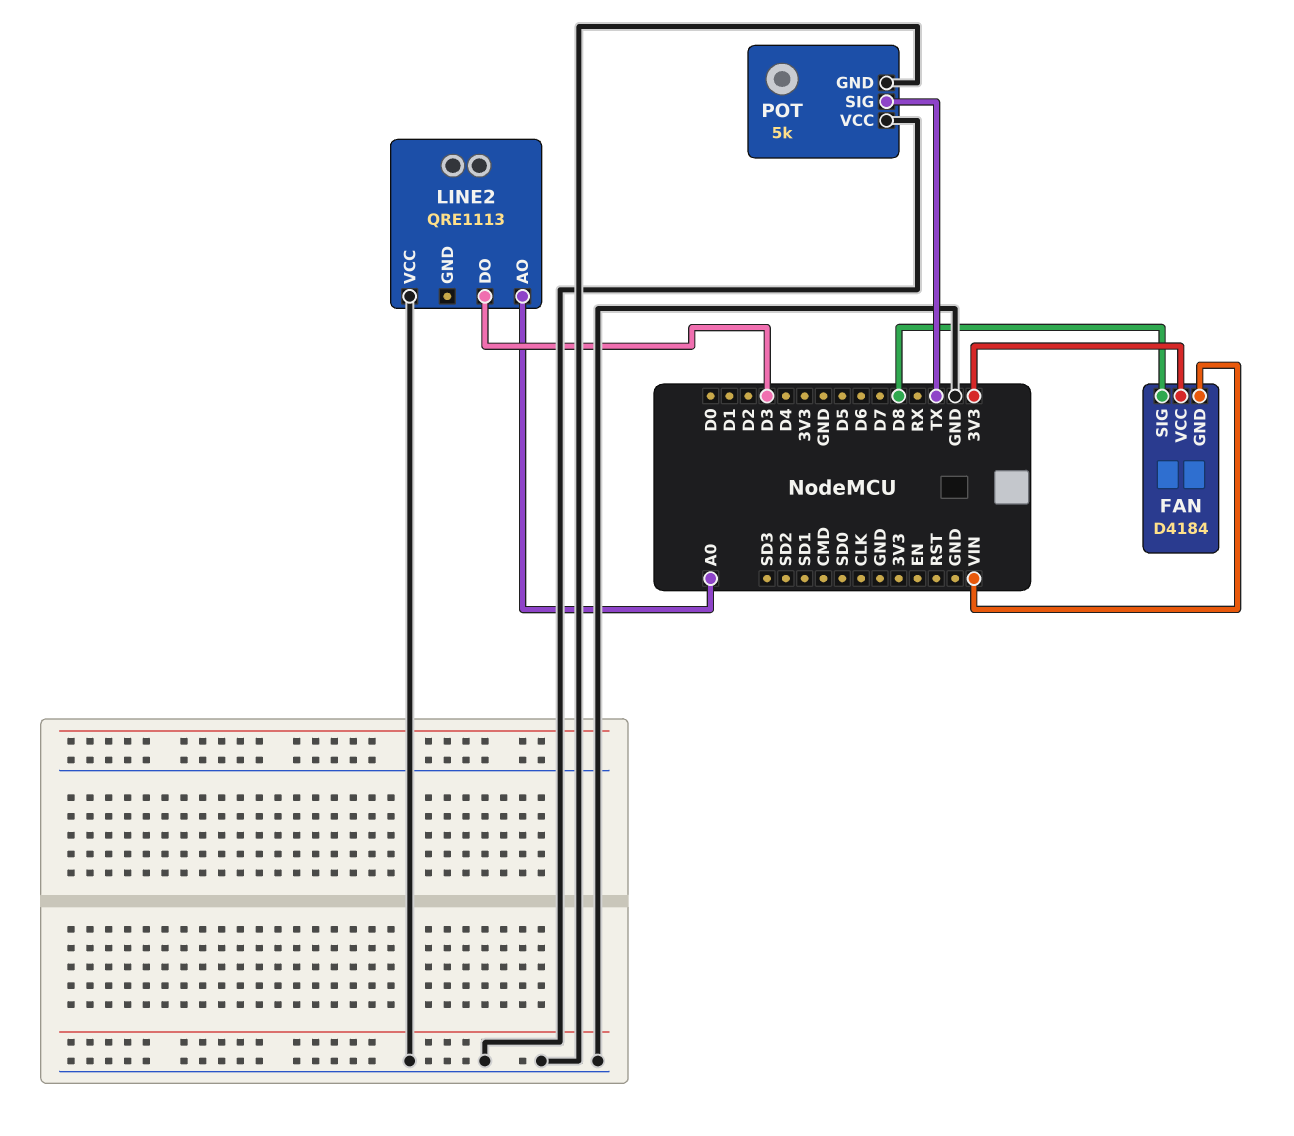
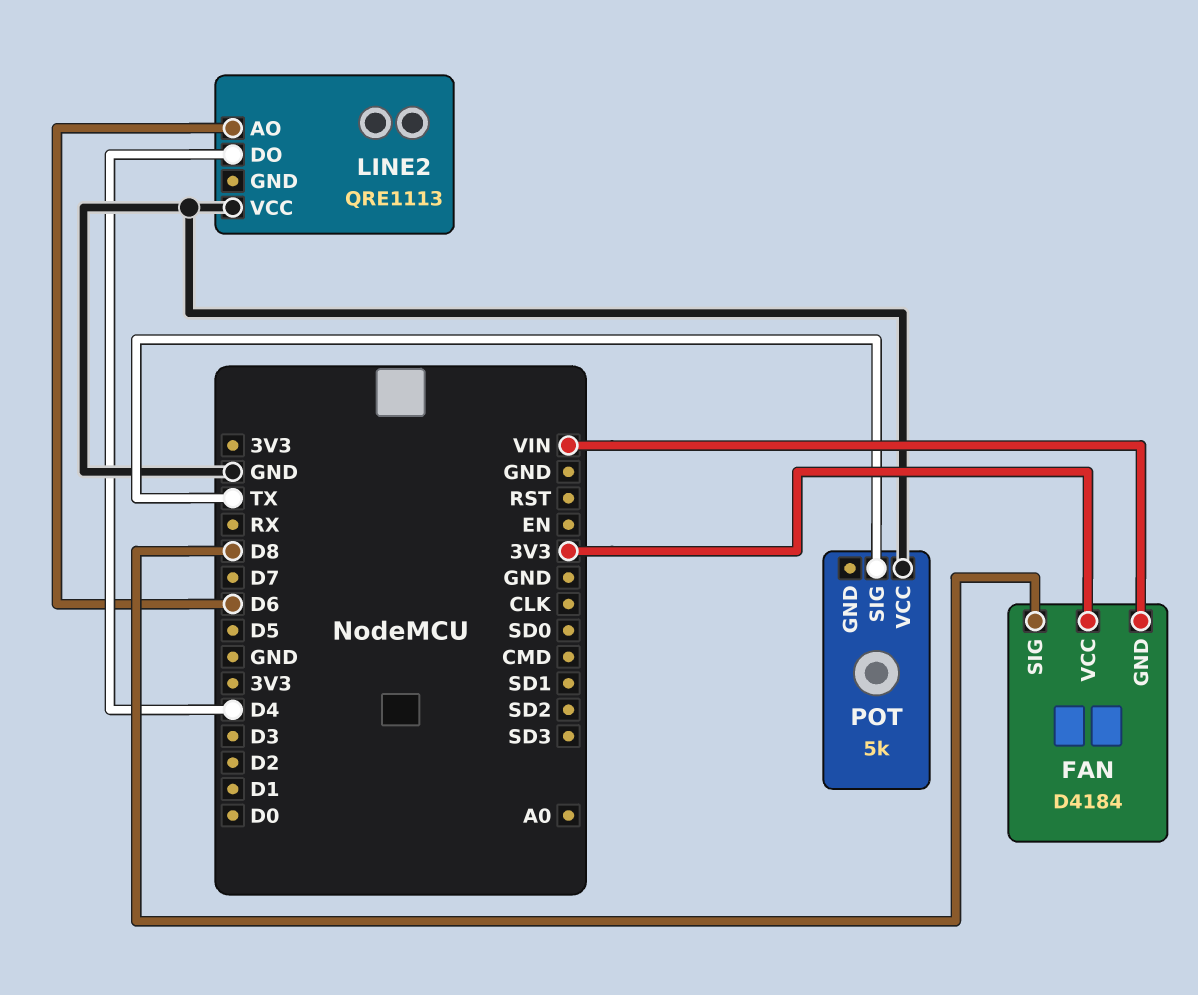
LINE2 pin AO: A0 -> D6
LINE2 pin DO: D3 -> D4
POT pin GND: GND -> none

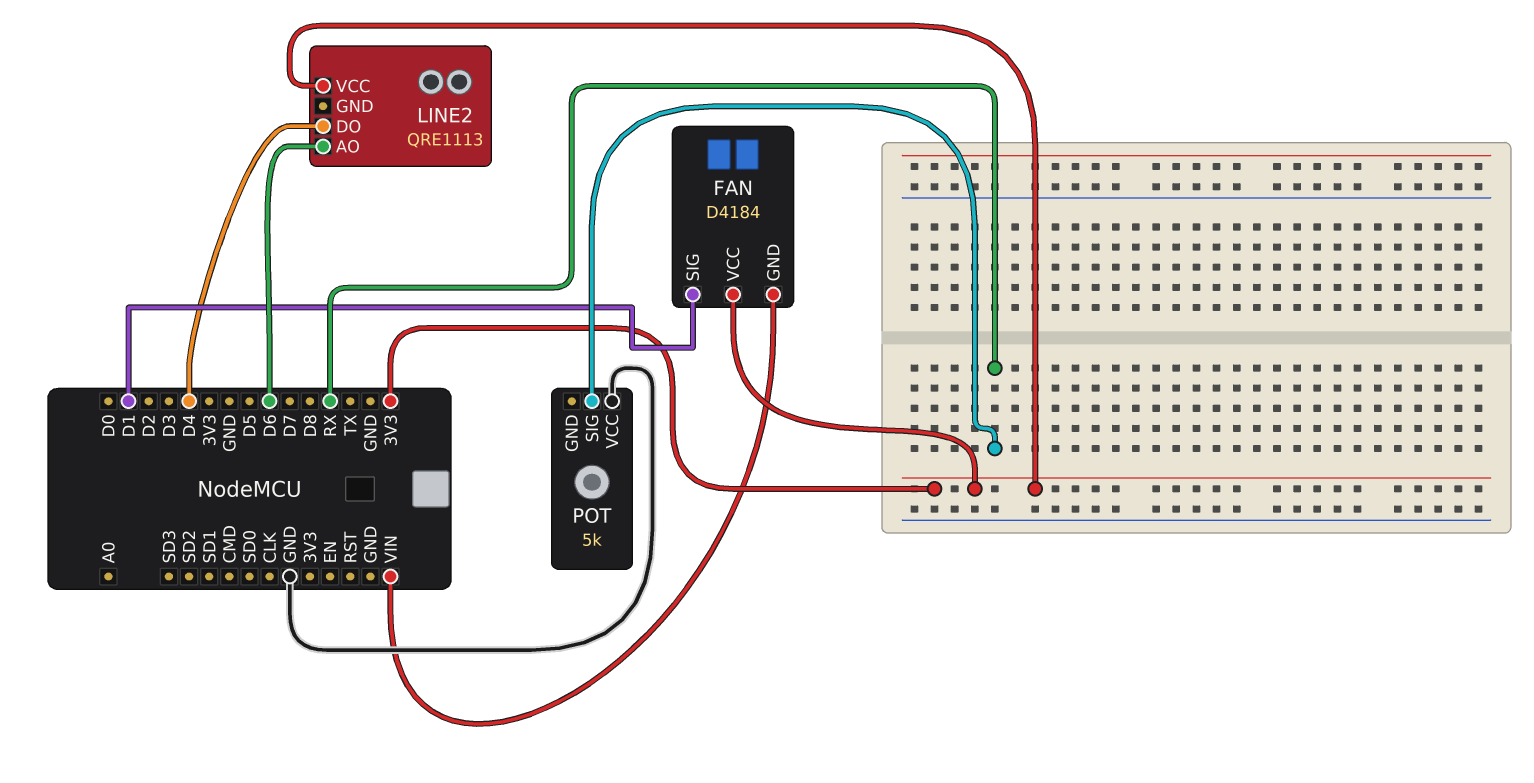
FAN pin SIG: D8 -> D1
LINE2 pin VCC: GND -> 3V3
POT pin SIG: TX -> RX

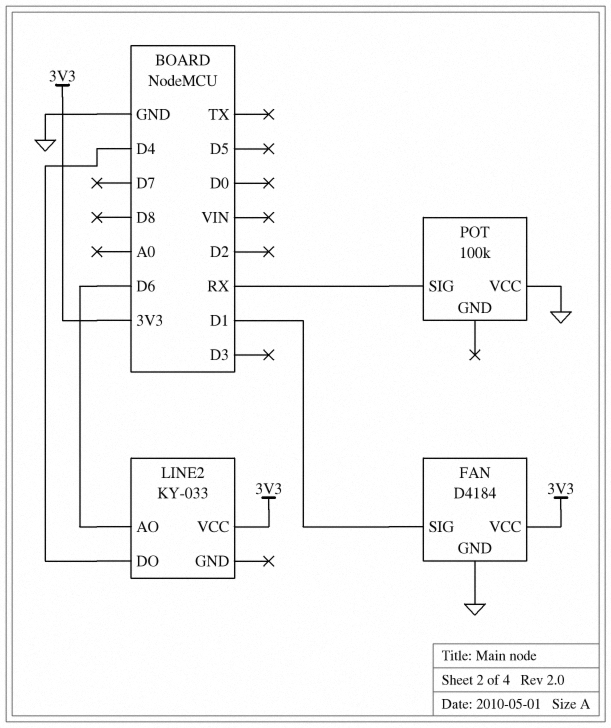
FAN pin GND: VIN -> GND
LINE2: QRE1113 -> KY-033
POT: 5k -> 100k

